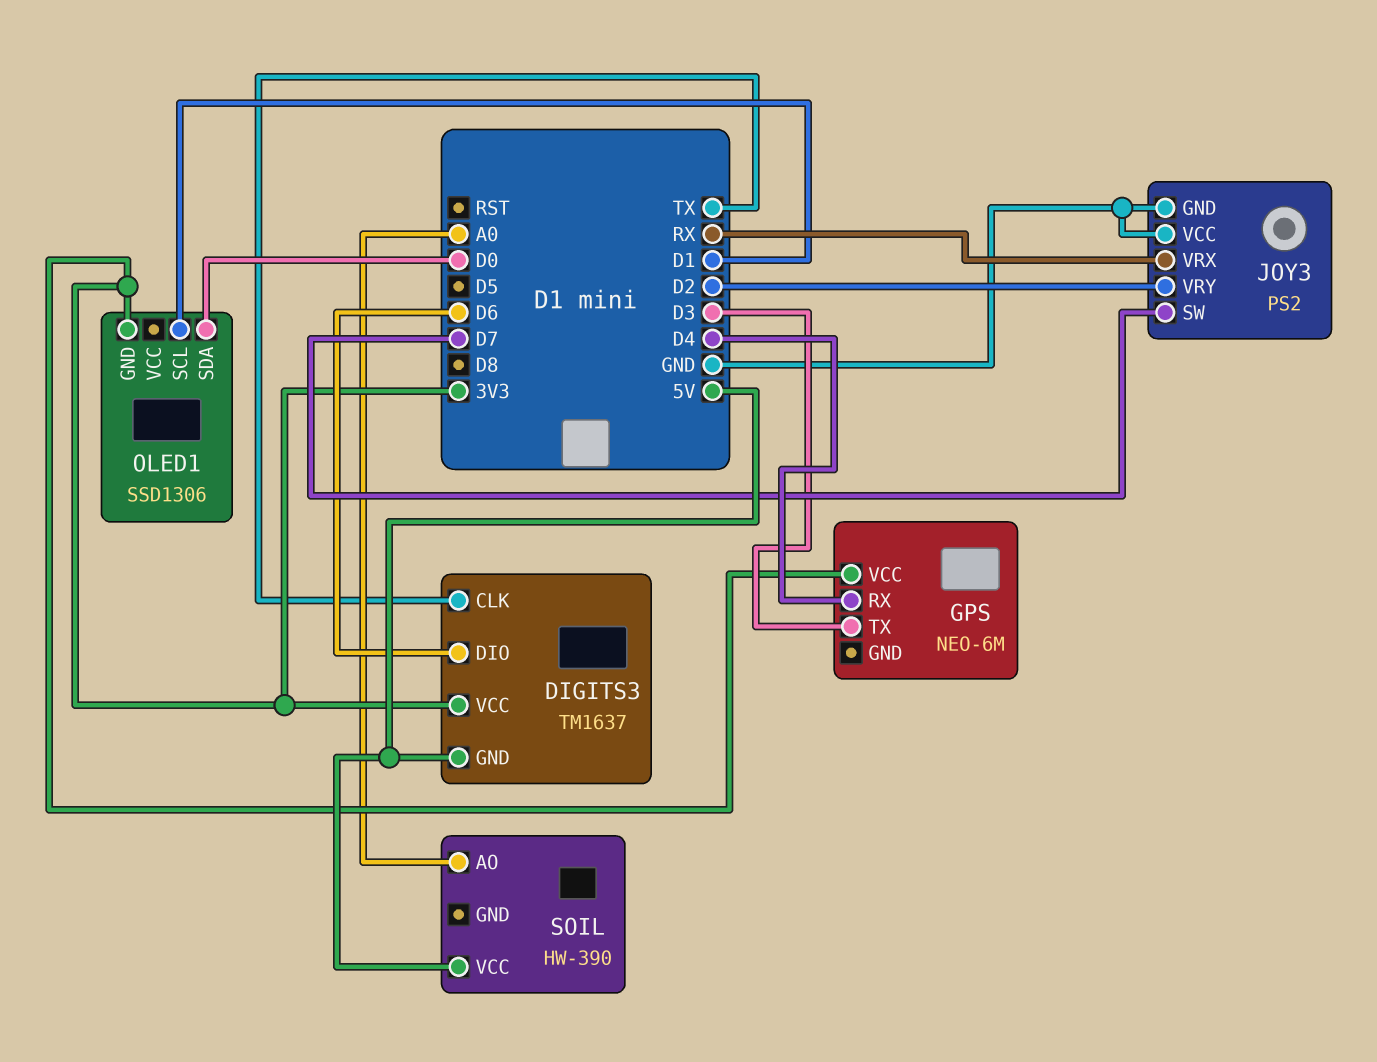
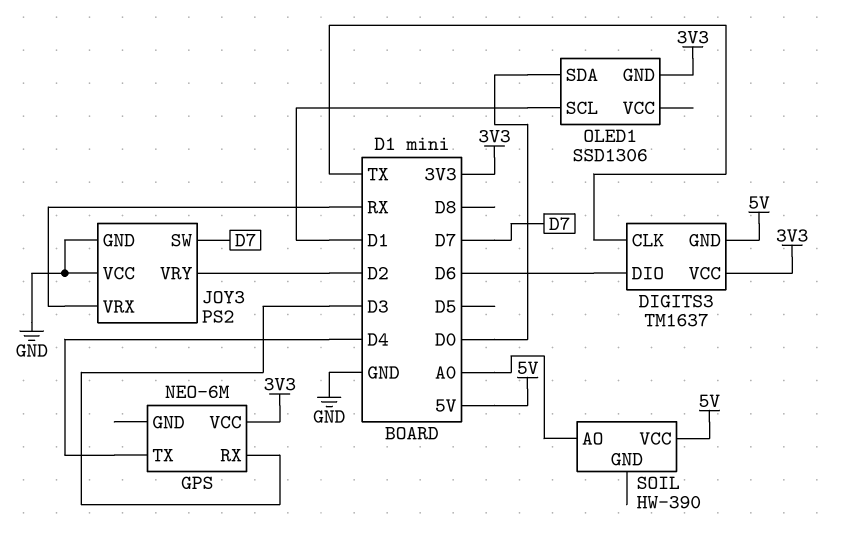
GPS pin RX: D4 -> D3
GPS pin TX: D3 -> D4

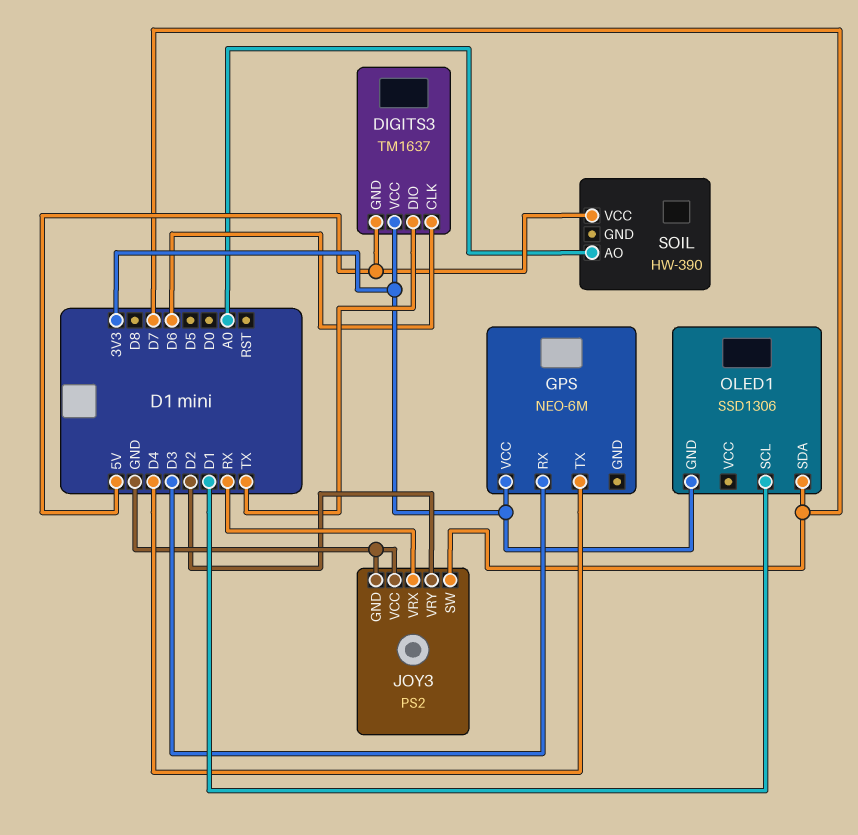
DIGITS3 pin CLK: TX -> D6
DIGITS3 pin DIO: D6 -> TX
OLED1 pin SDA: D0 -> D7

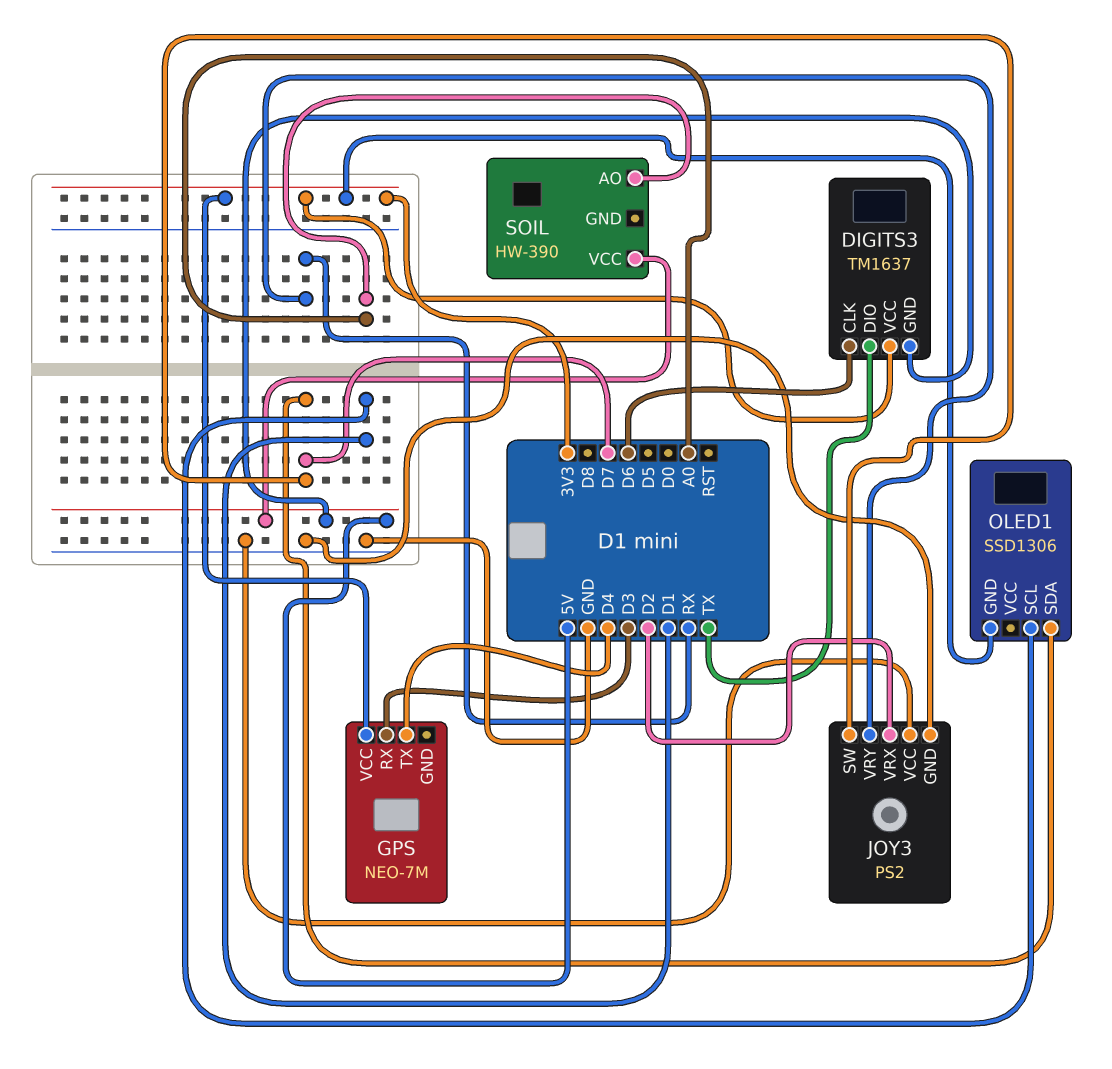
GPS: NEO-6M -> NEO-7M
JOY3 pin VRX: RX -> D2
JOY3 pin VRY: D2 -> RX

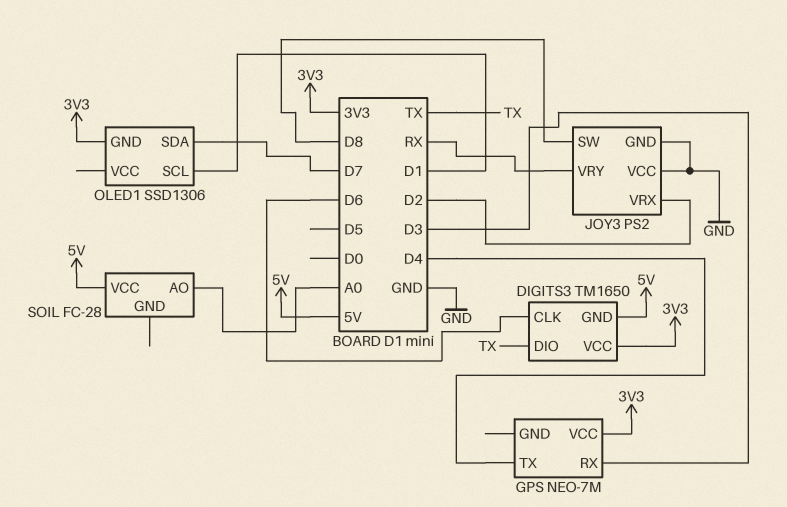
DIGITS3: TM1637 -> TM1650
JOY3 pin SW: D7 -> D8
SOIL: HW-390 -> FC-28

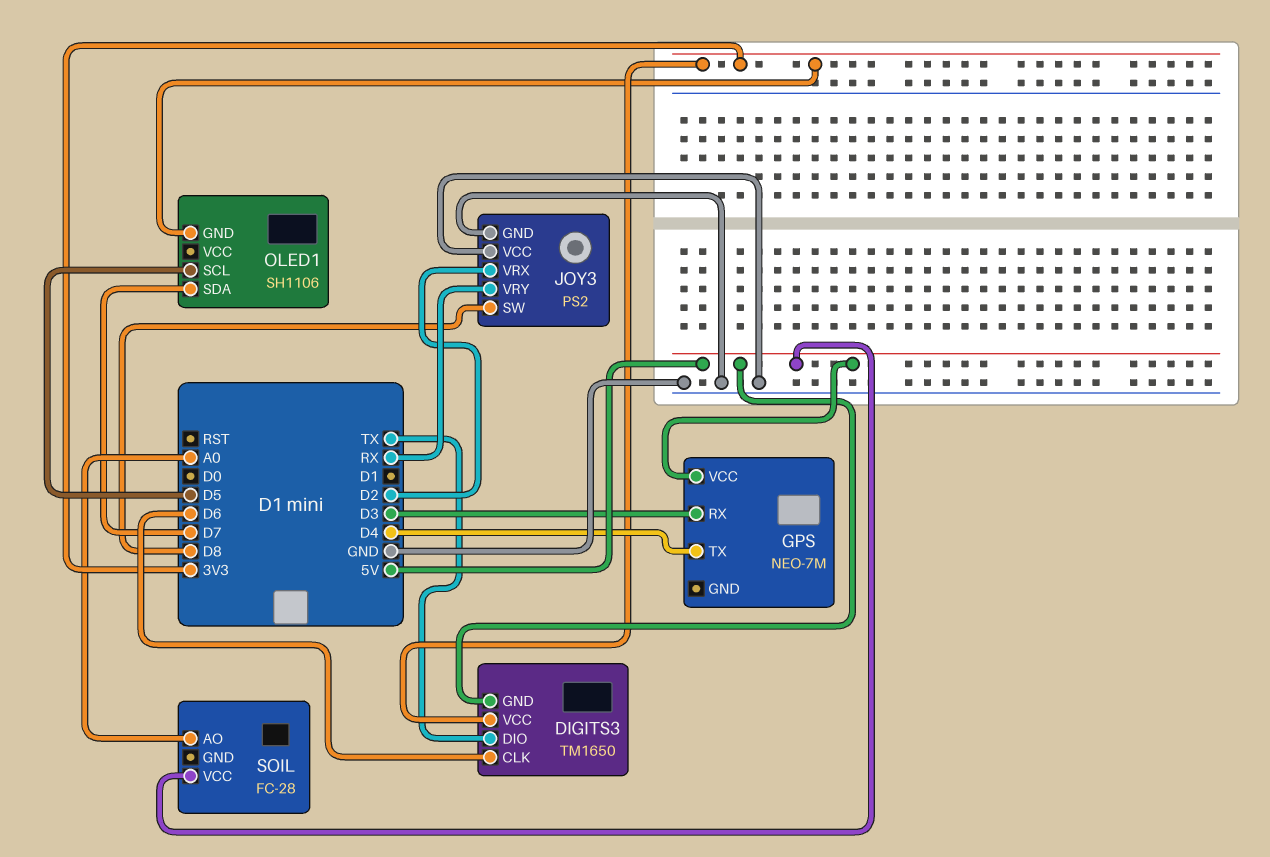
GPS pin VCC: 3V3 -> 5V
OLED1: SSD1306 -> SH1106
OLED1 pin SCL: D1 -> D5

